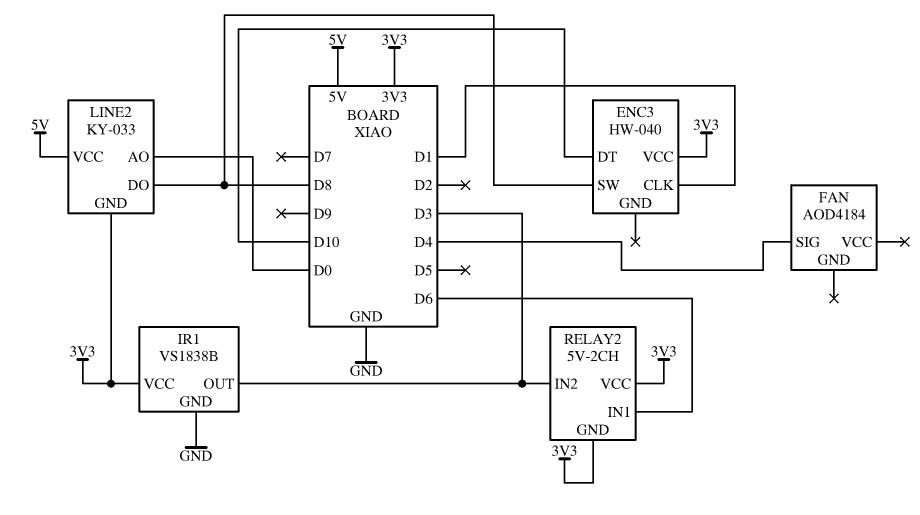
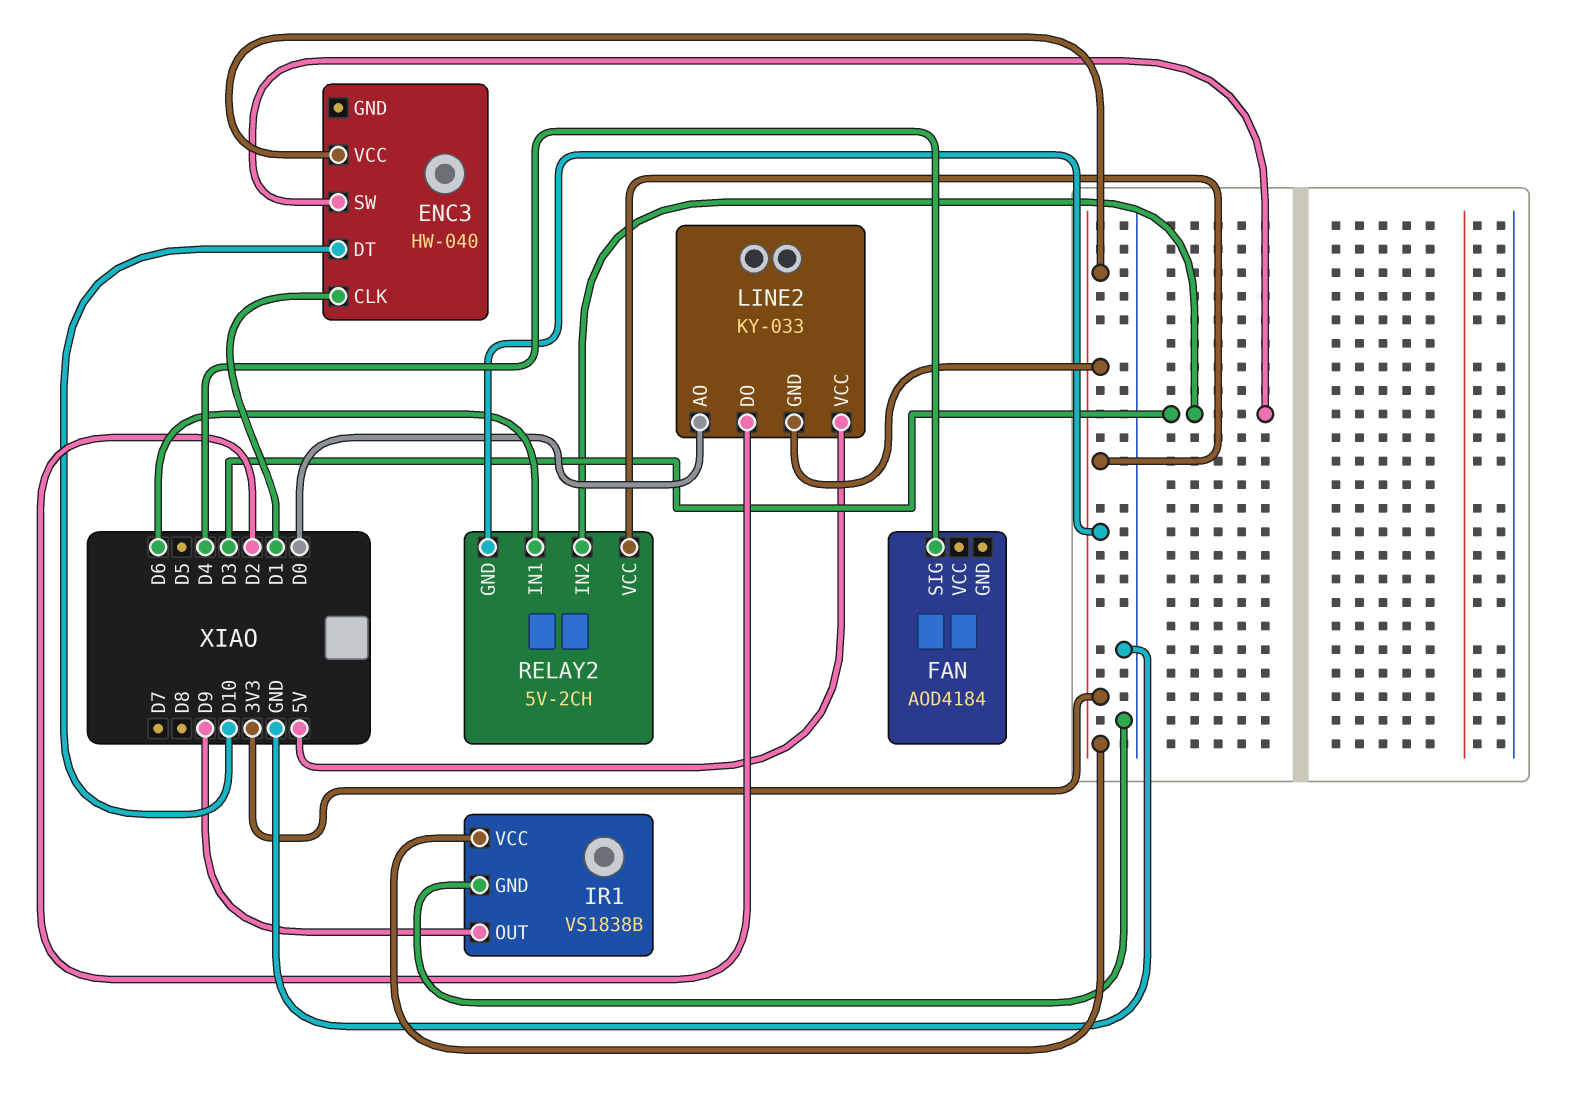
ENC3 pin SW: D8 -> D3
IR1 pin OUT: D3 -> D9
LINE2 pin DO: D8 -> D2

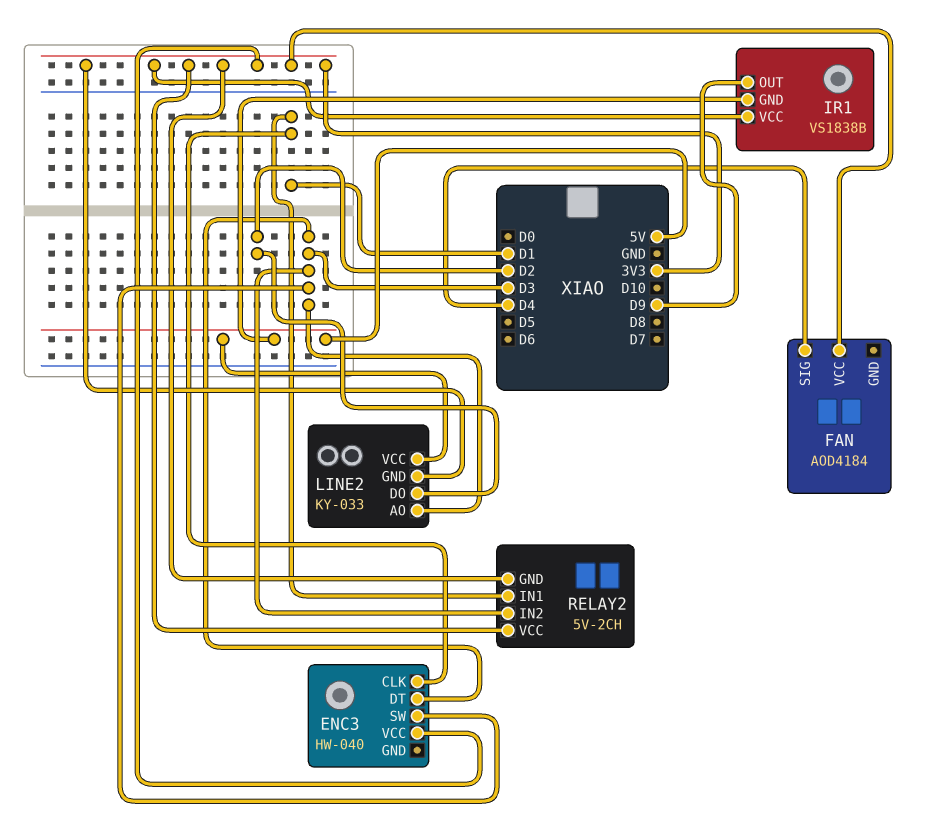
ENC3 pin DT: D10 -> D3
FAN pin VCC: none -> 3V3
IR1 pin GND: GND -> 5V
LINE2 pin AO: D0 -> D3
RELAY2 pin IN1: D6 -> D1

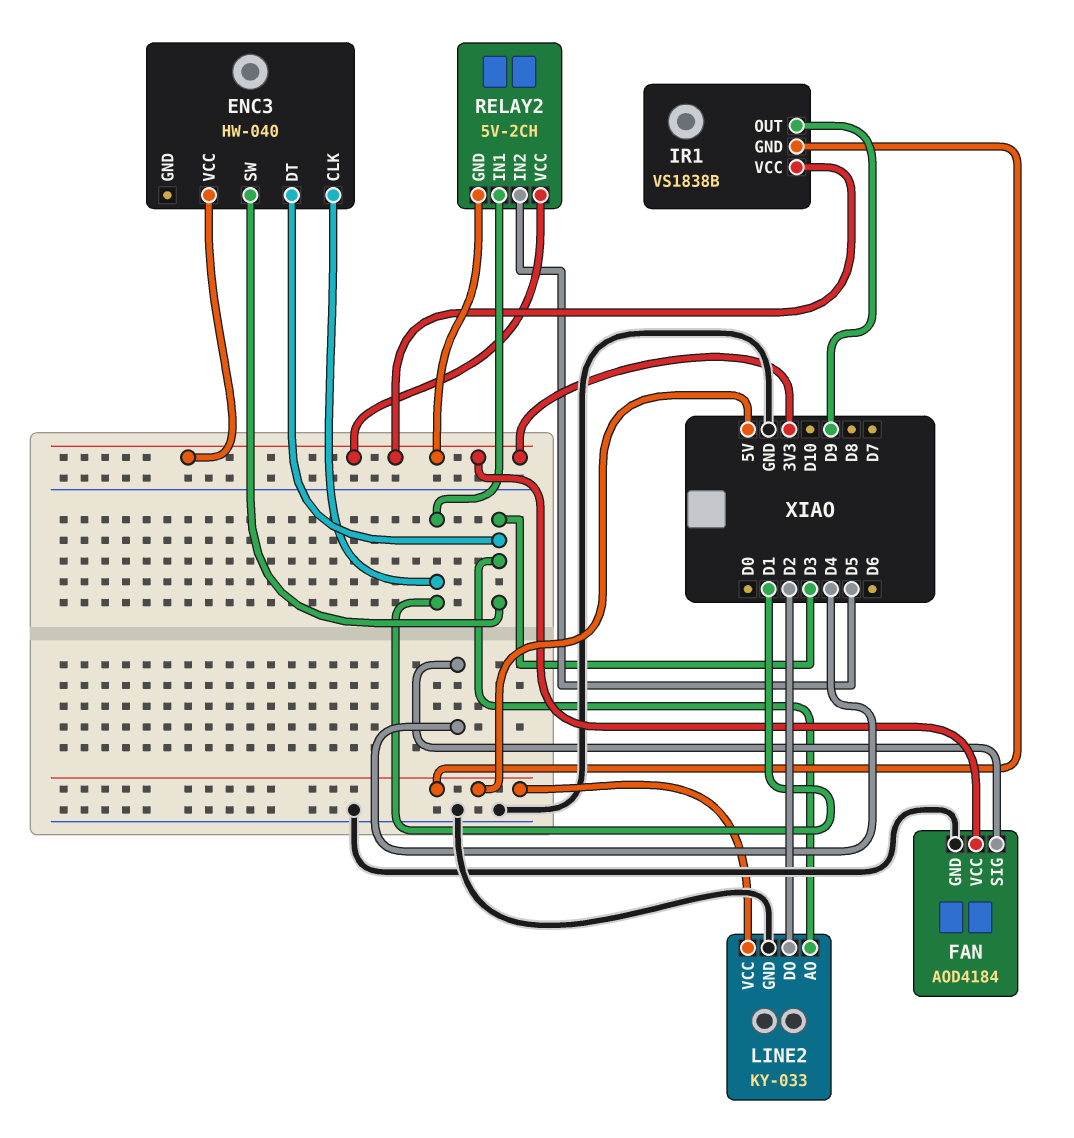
FAN pin GND: none -> GND
LINE2 pin GND: 3V3 -> GND
RELAY2 pin IN2: D3 -> D5

